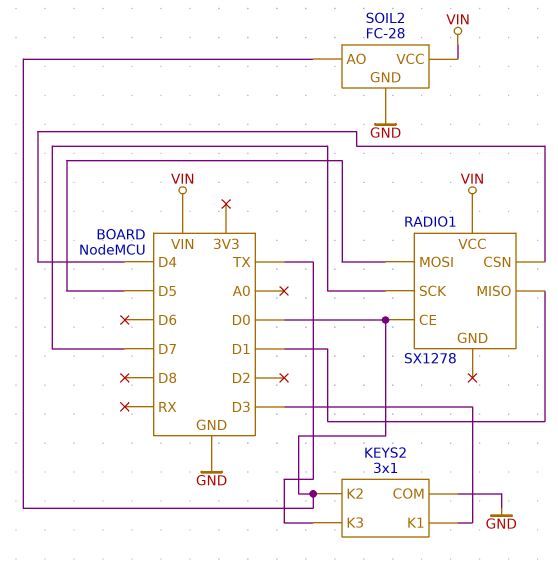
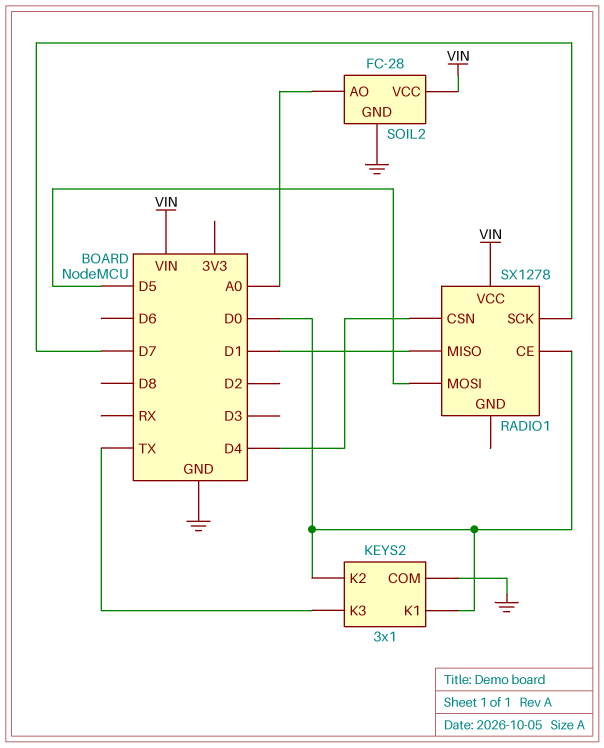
KEYS2 pin K1: D3 -> D0
SOIL2 pin AO: D0 -> A0

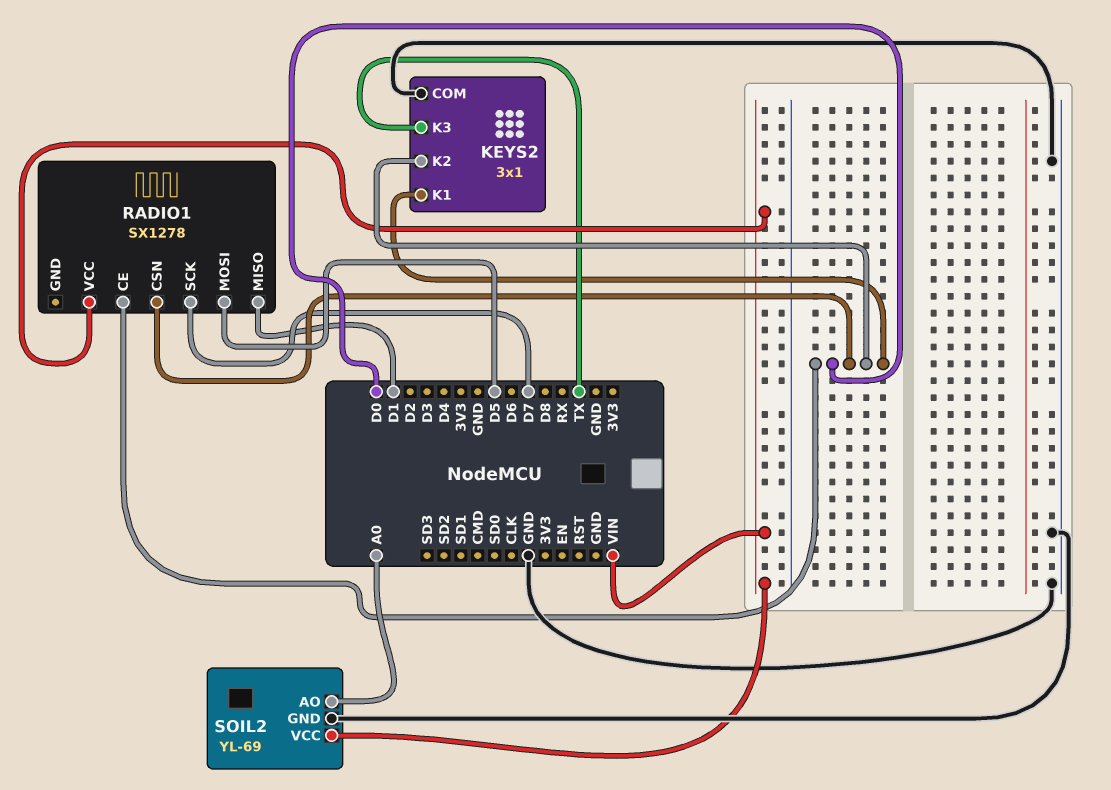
RADIO1 pin CSN: D4 -> D0
SOIL2: FC-28 -> YL-69

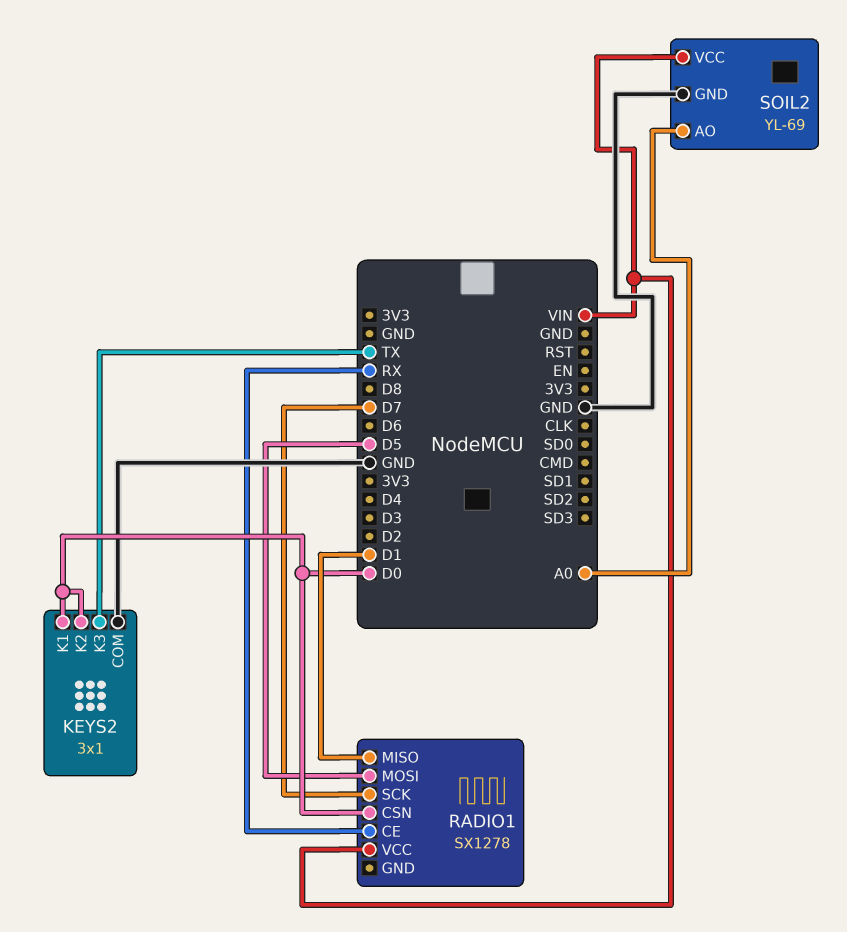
RADIO1 pin CE: D0 -> RX

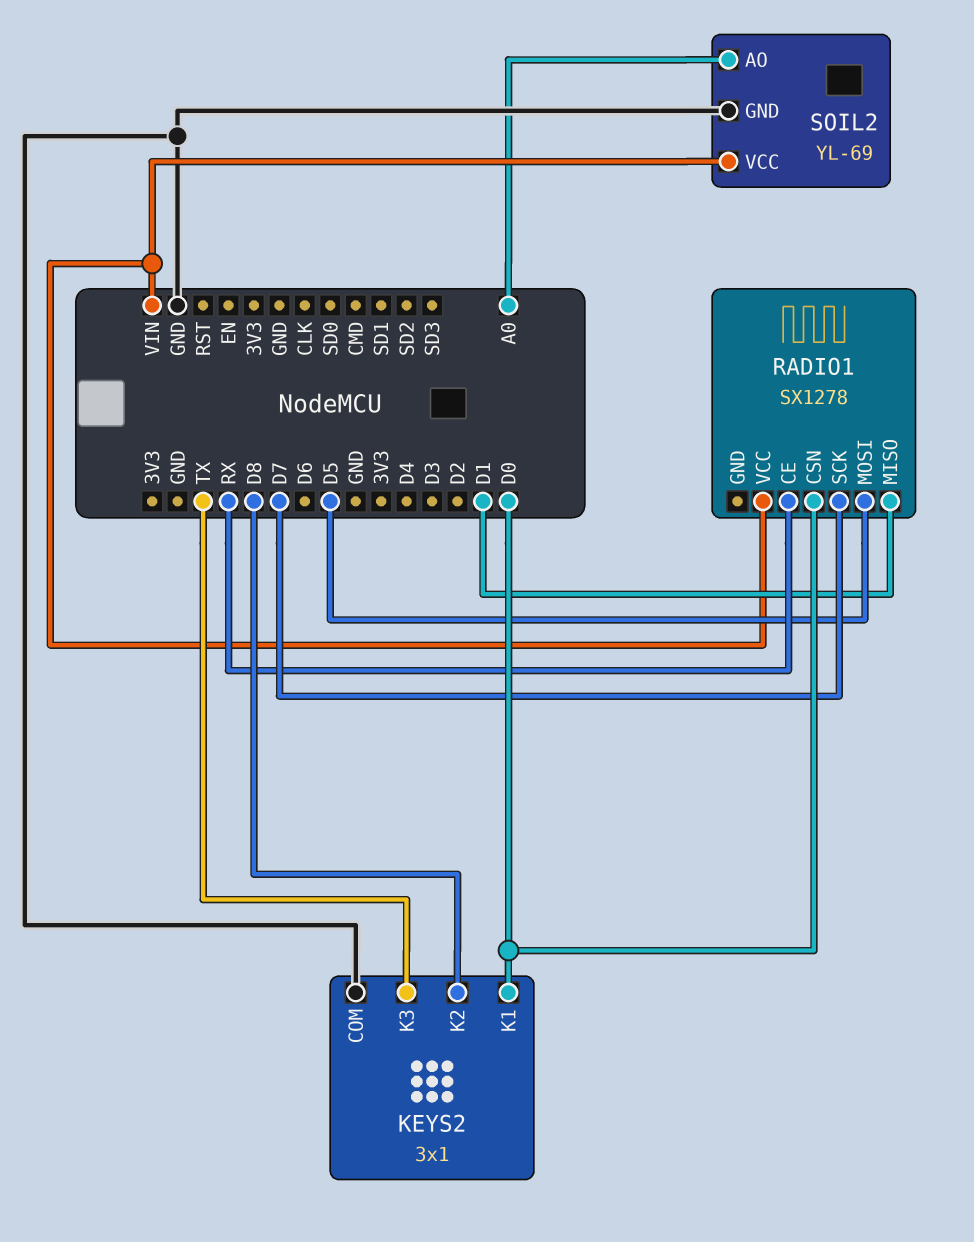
KEYS2 pin K2: D0 -> D8

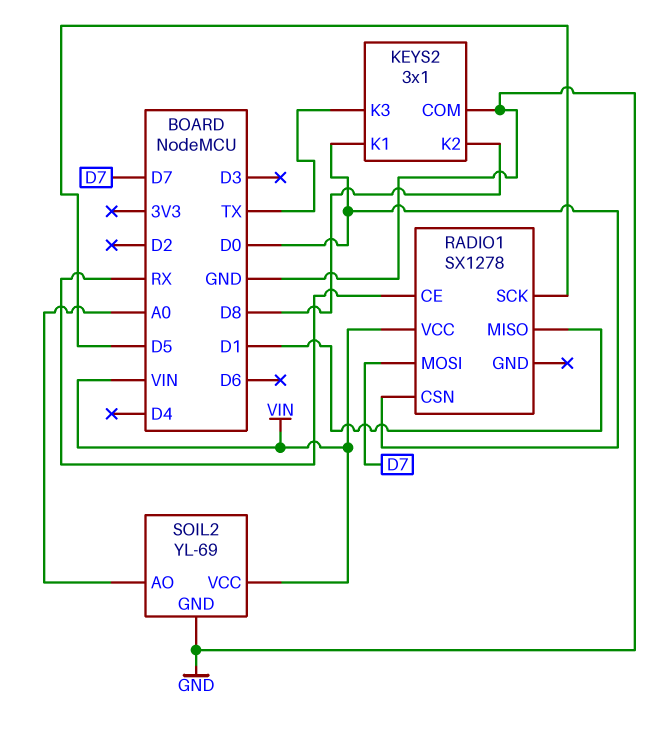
RADIO1 pin MOSI: D5 -> D7
RADIO1 pin SCK: D7 -> D5

